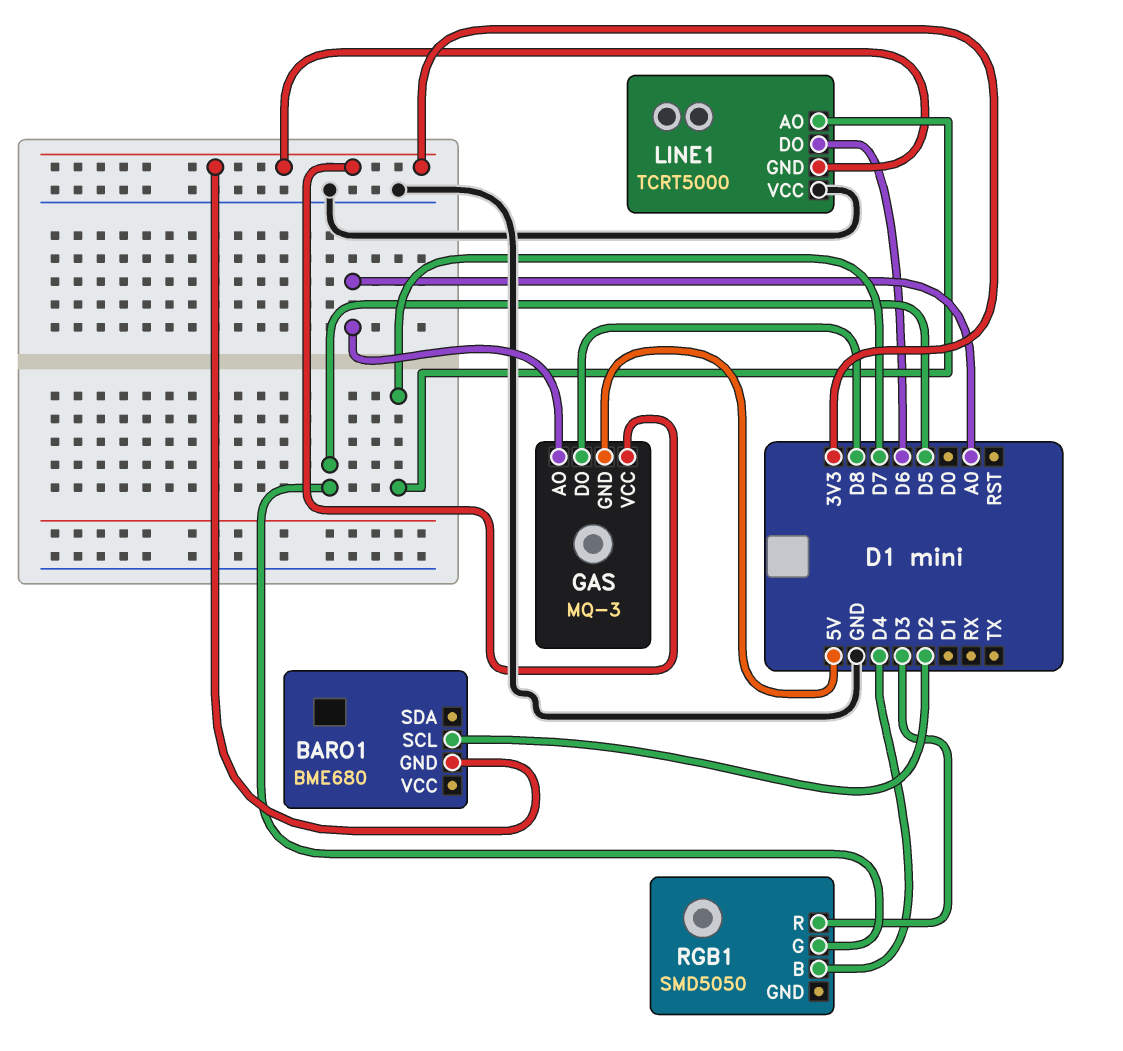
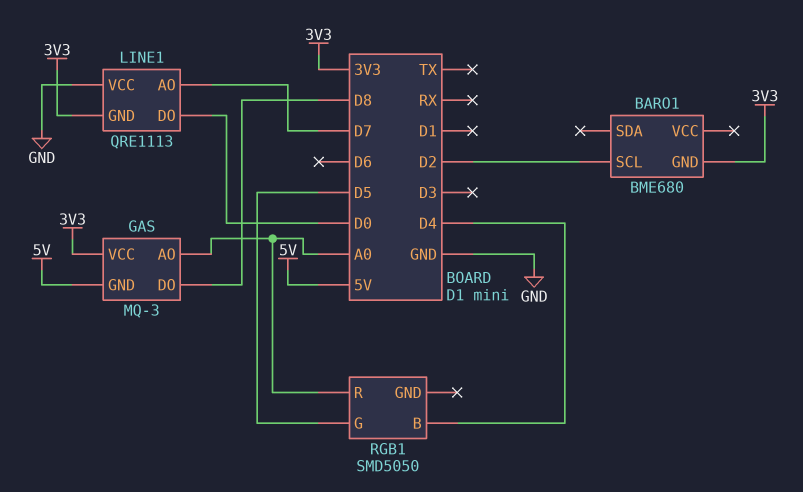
LINE1: TCRT5000 -> QRE1113
LINE1 pin DO: D6 -> D0
RGB1 pin R: D3 -> A0

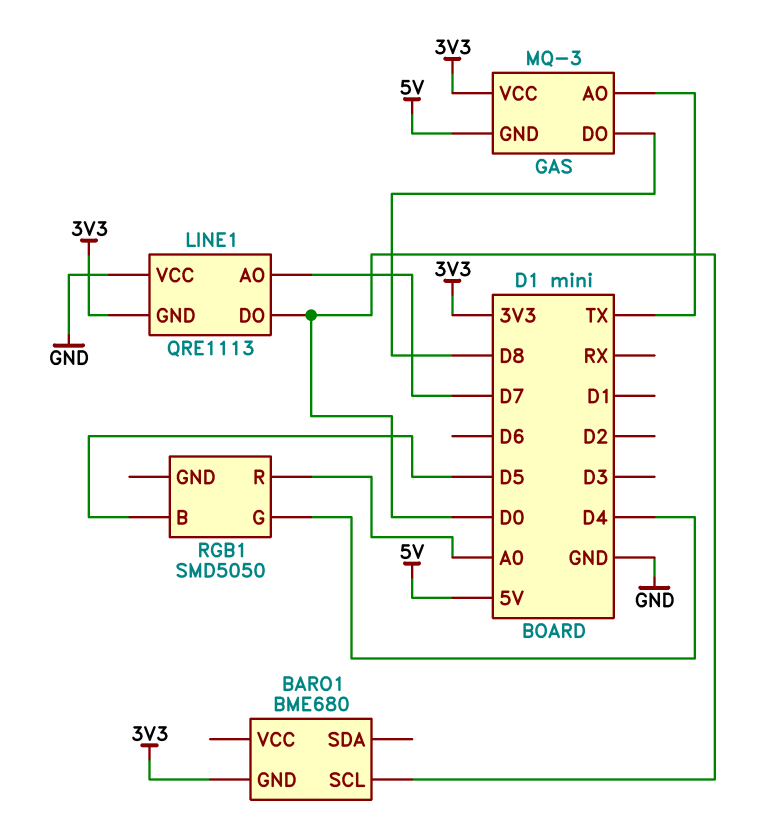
BARO1 pin SCL: D2 -> D0
GAS pin AO: A0 -> TX
RGB1 pin B: D4 -> D5
RGB1 pin G: D5 -> D4

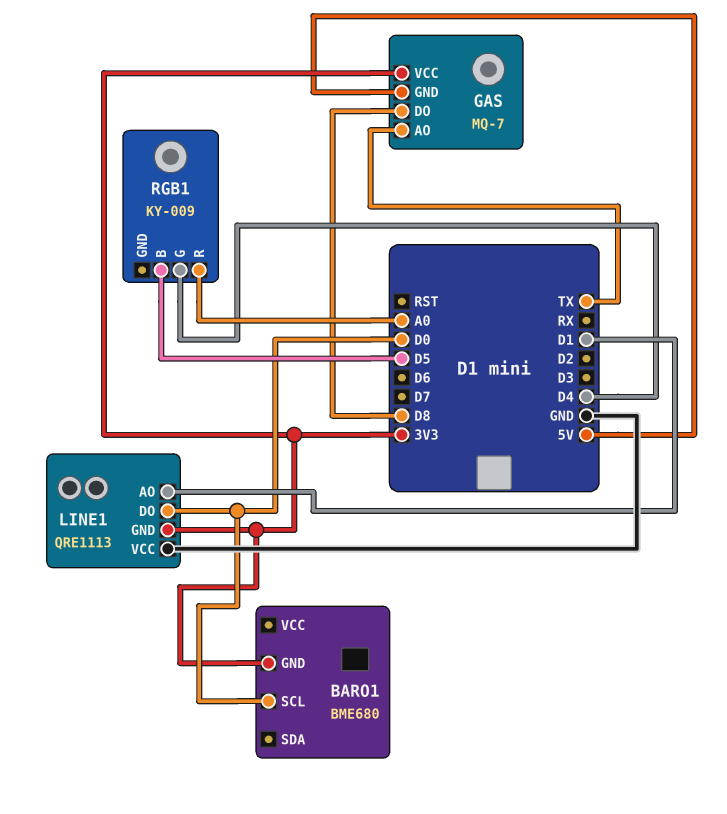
GAS: MQ-3 -> MQ-7
LINE1 pin AO: D7 -> D1
RGB1: SMD5050 -> KY-009

